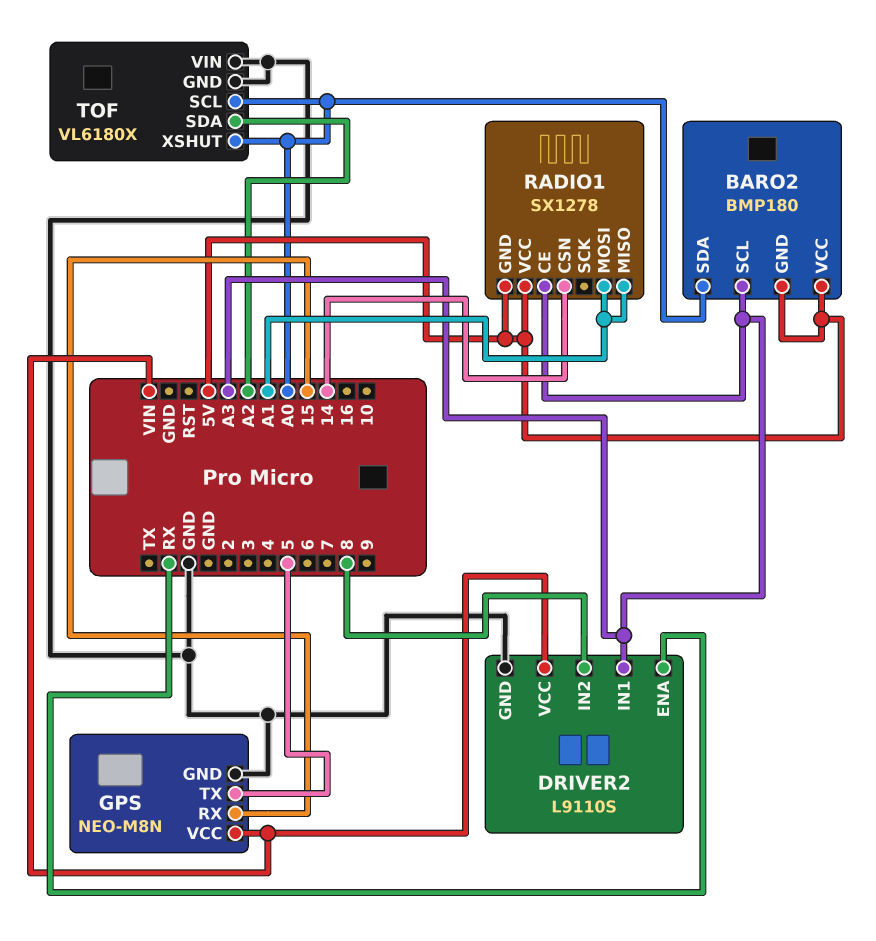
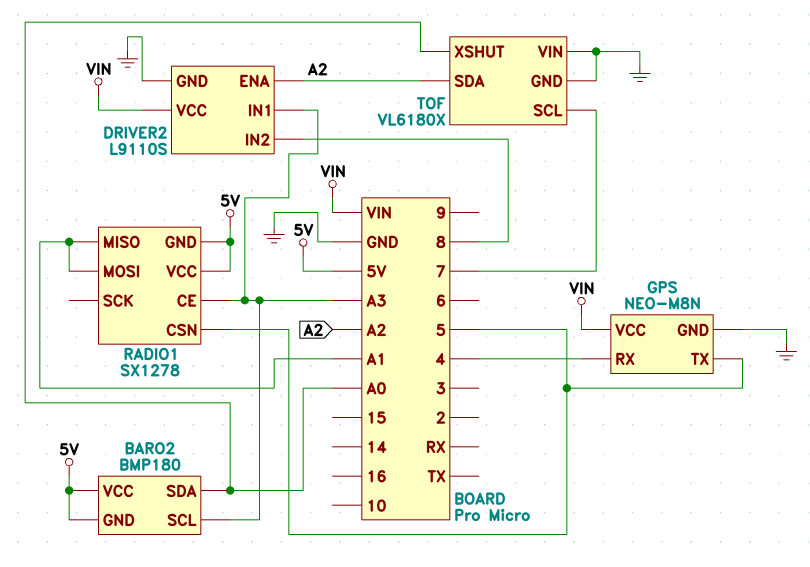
DRIVER2 pin ENA: RX -> A2
GPS pin RX: 15 -> 4
RADIO1 pin CSN: 14 -> 5
TOF pin SCL: A0 -> 7

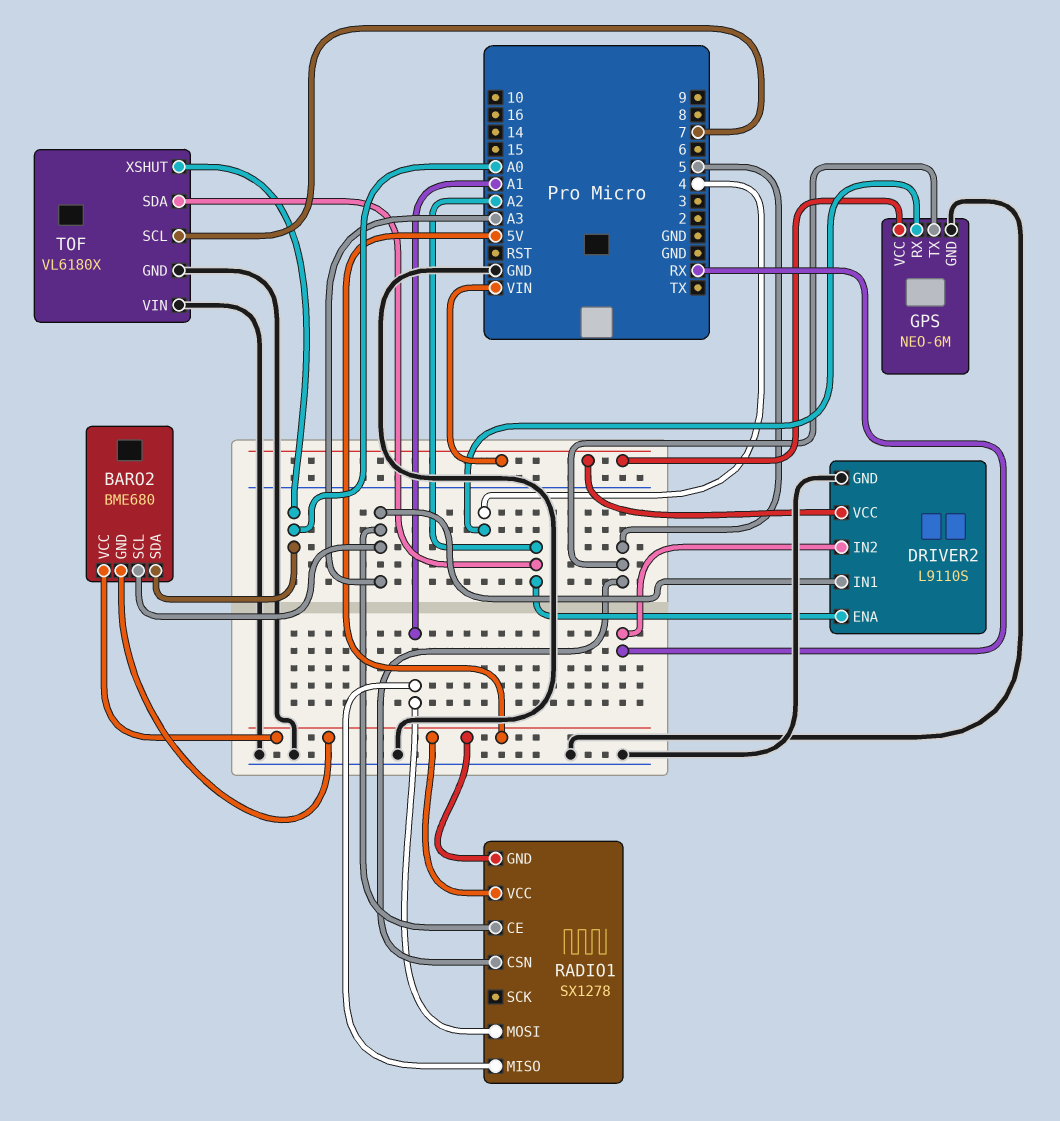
BARO2: BMP180 -> BME680
DRIVER2 pin IN2: 8 -> RX
GPS: NEO-M8N -> NEO-6M

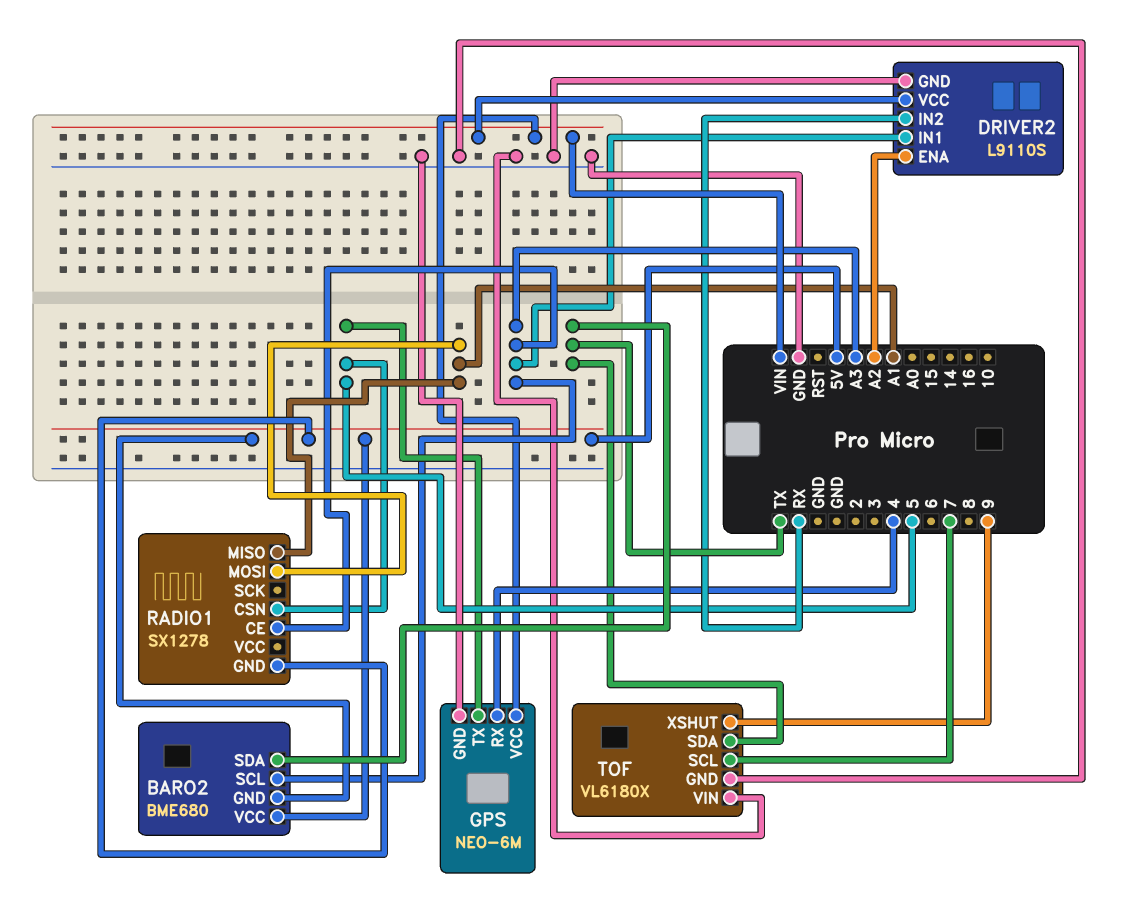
BARO2 pin SDA: A0 -> TX
RADIO1 pin VCC: 5V -> none
TOF pin SDA: A2 -> TX
TOF pin XSHUT: A0 -> 9

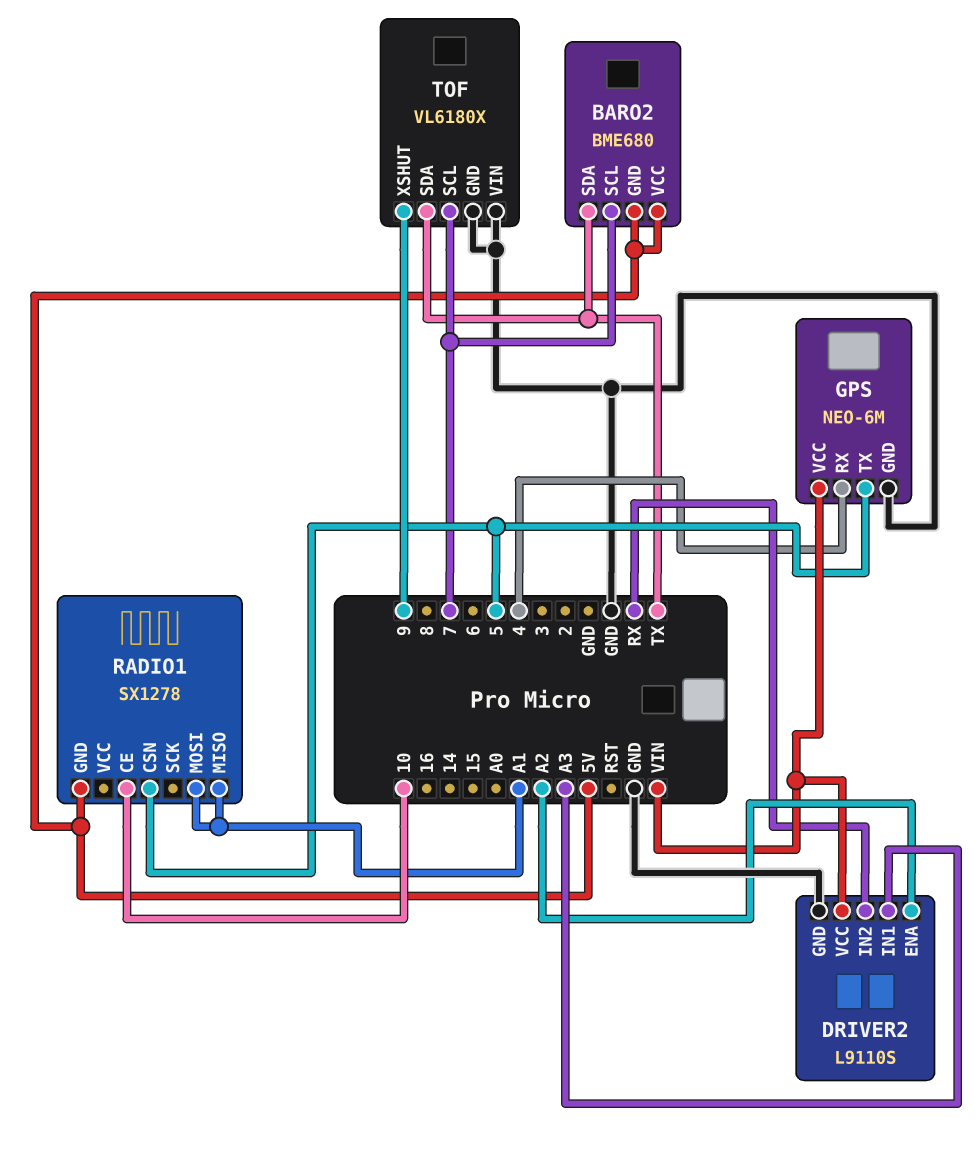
BARO2 pin SCL: A3 -> 7
RADIO1 pin CE: A3 -> 10

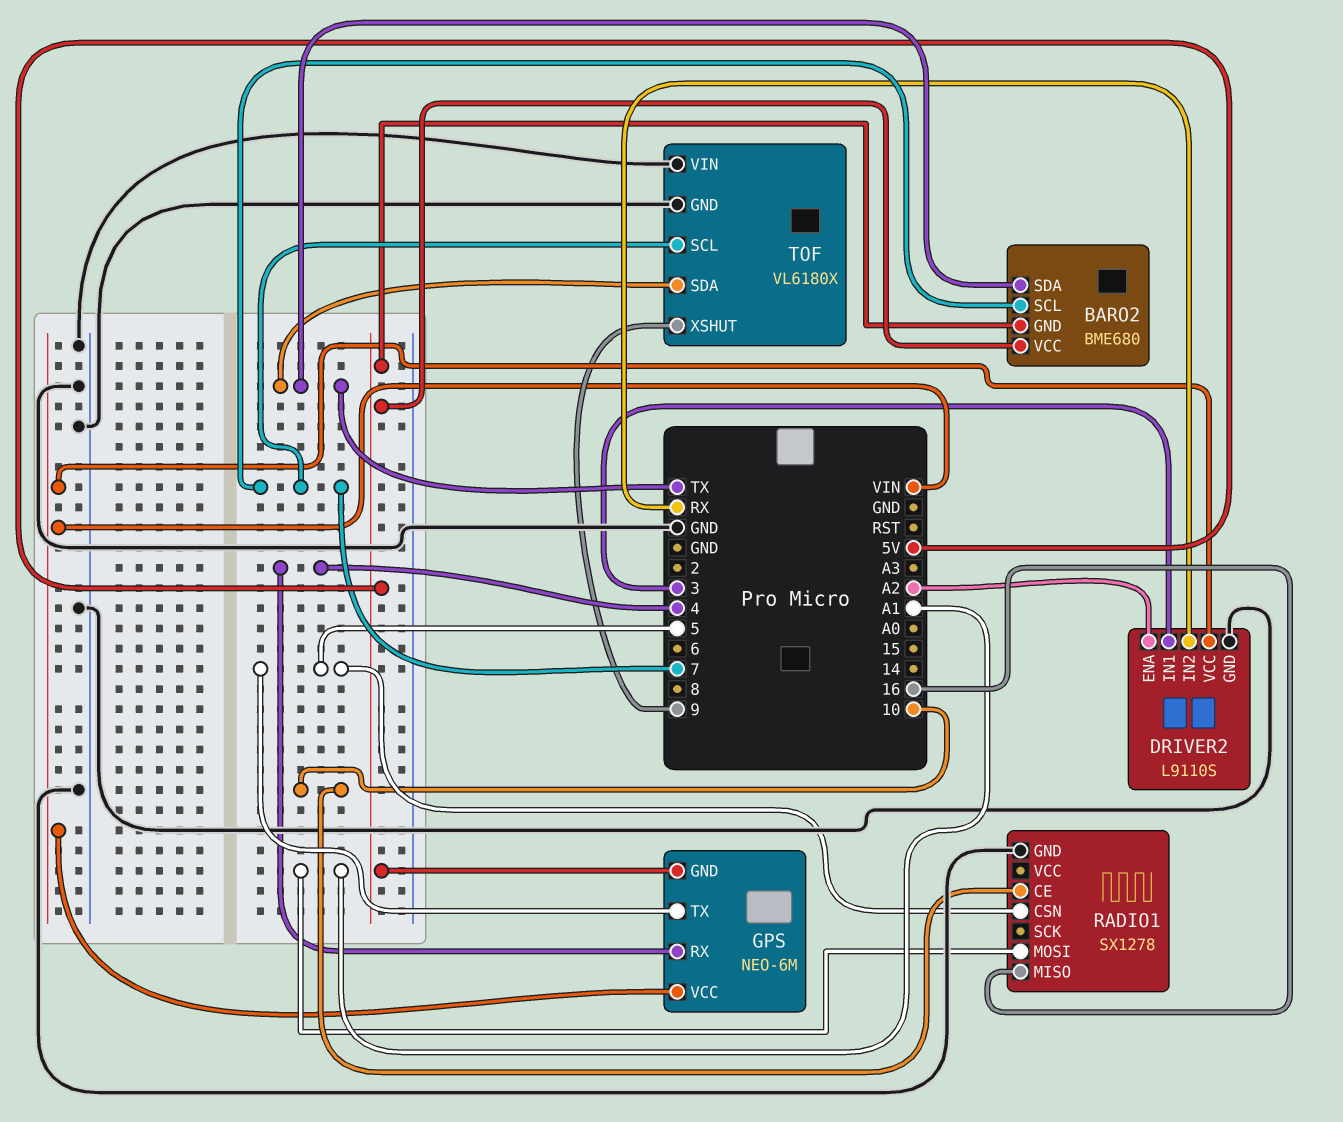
DRIVER2 pin IN1: A3 -> 3
GPS pin GND: GND -> 5V
RADIO1 pin GND: 5V -> GND
RADIO1 pin MISO: A1 -> 16

